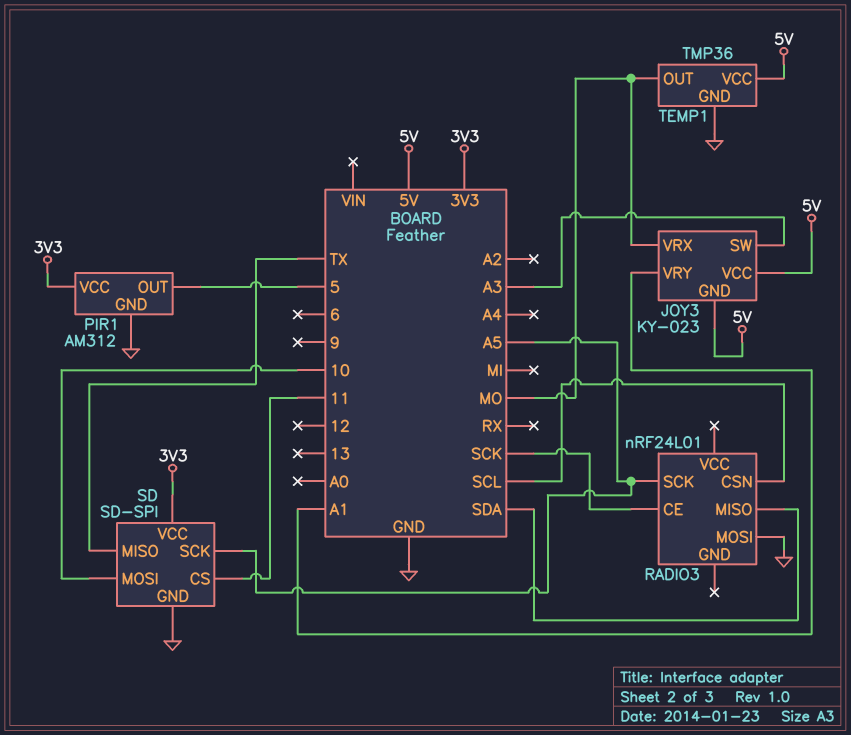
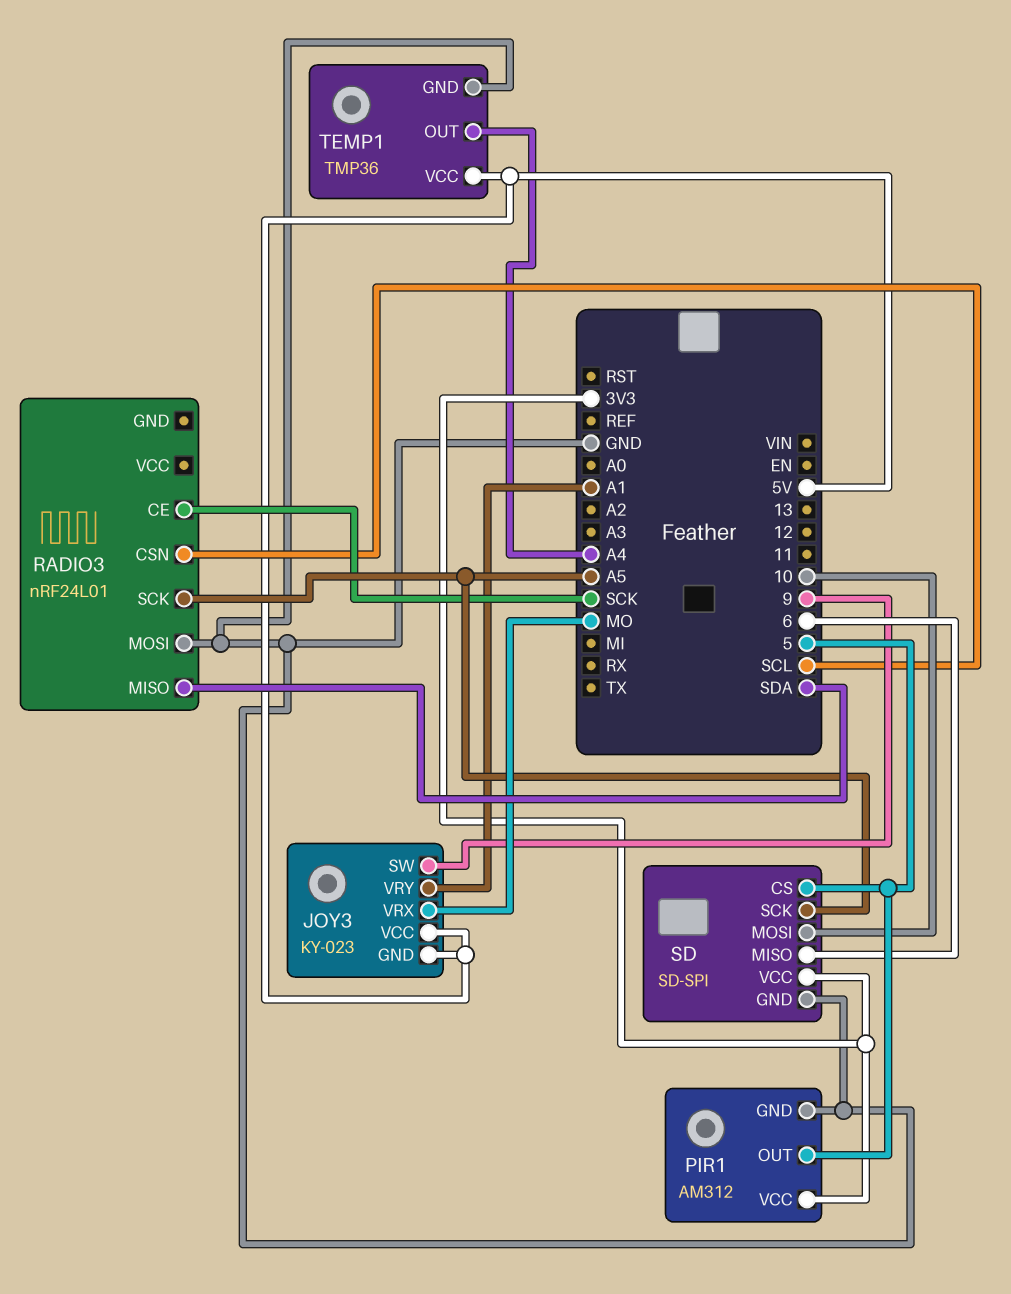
JOY3 pin SW: A3 -> 9
SD pin CS: 11 -> 5
SD pin MISO: TX -> 6
TEMP1 pin OUT: MO -> A4

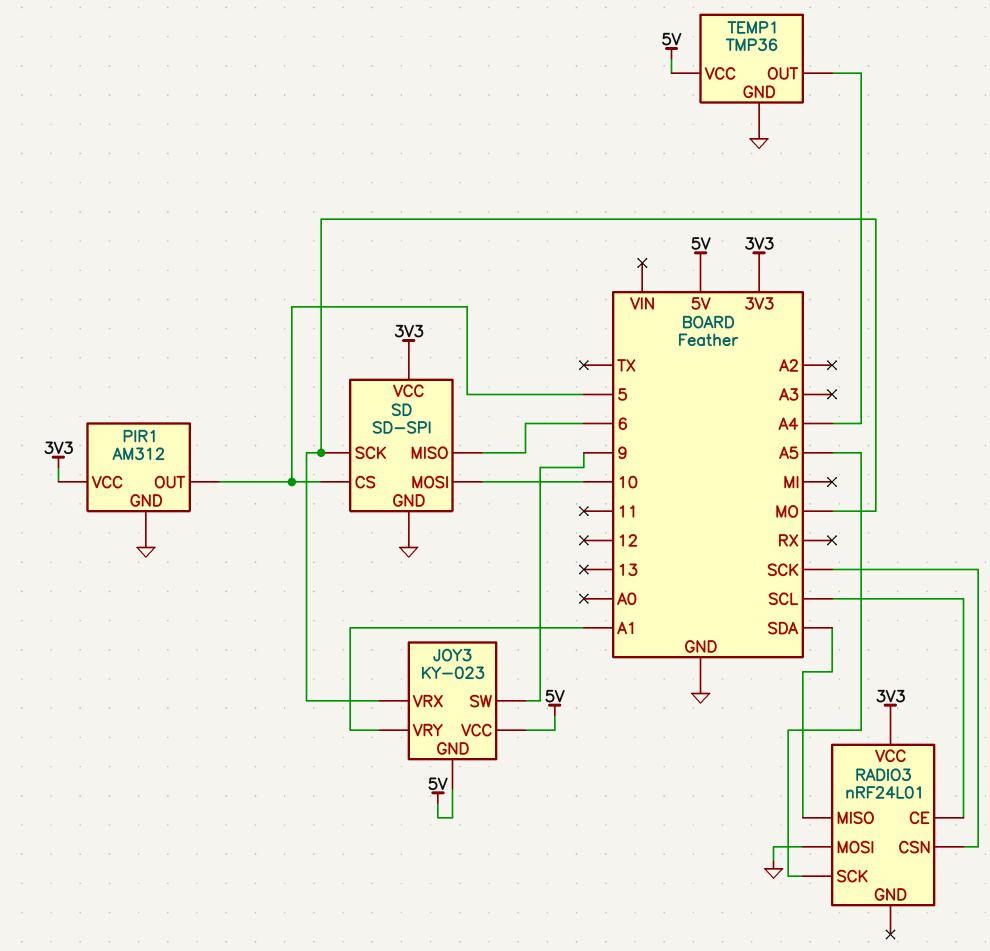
RADIO3 pin CE: SCK -> SCL
RADIO3 pin CSN: SCL -> SCK
RADIO3 pin VCC: none -> 3V3
SD pin SCK: A5 -> MO

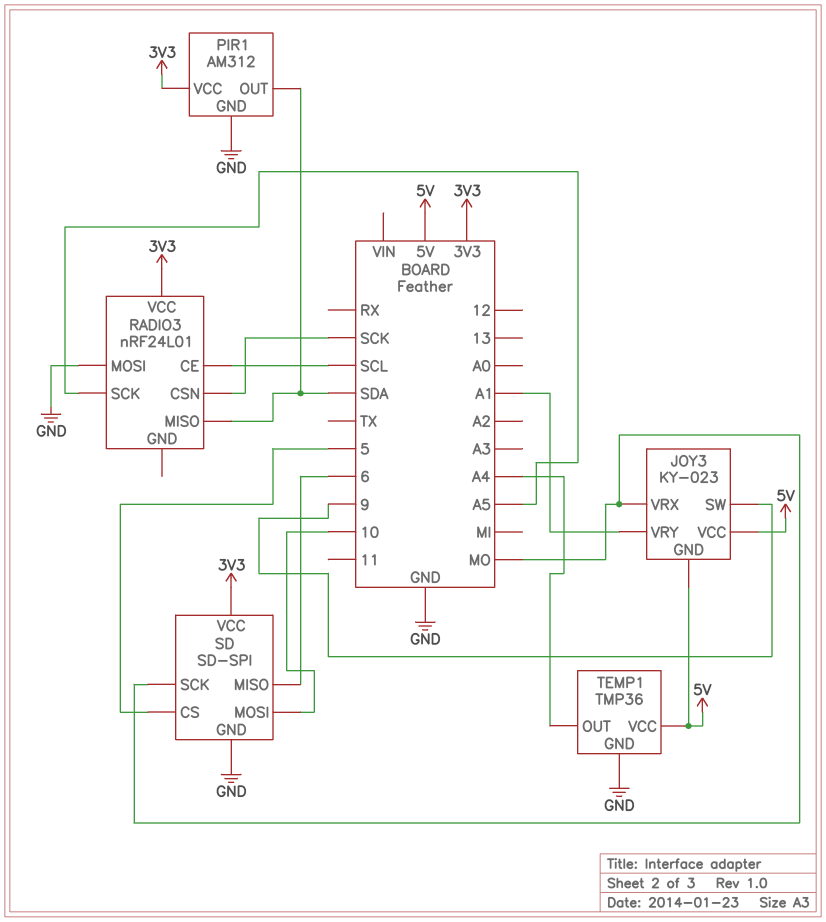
PIR1 pin OUT: 5 -> SDA

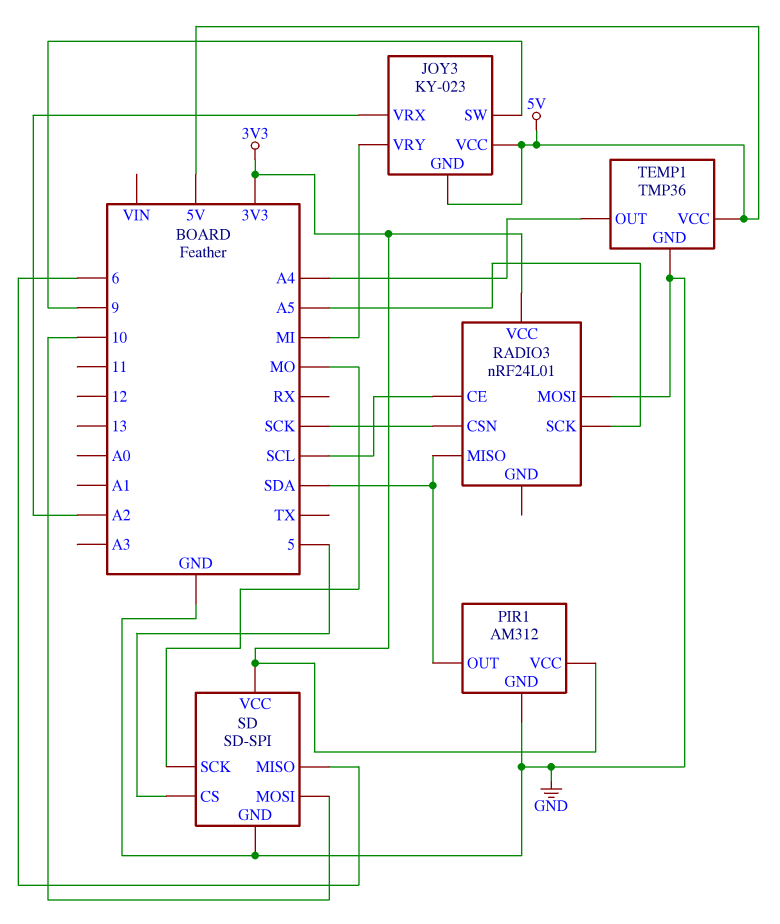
JOY3 pin VRX: MO -> A2
JOY3 pin VRY: A1 -> MI

